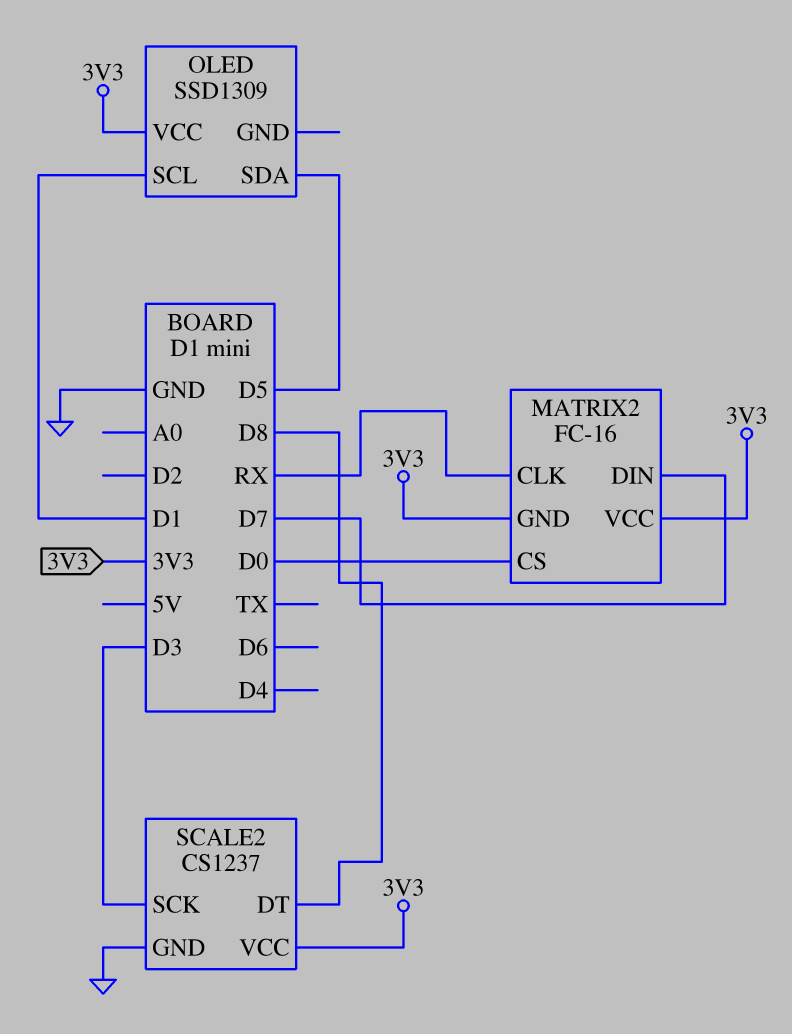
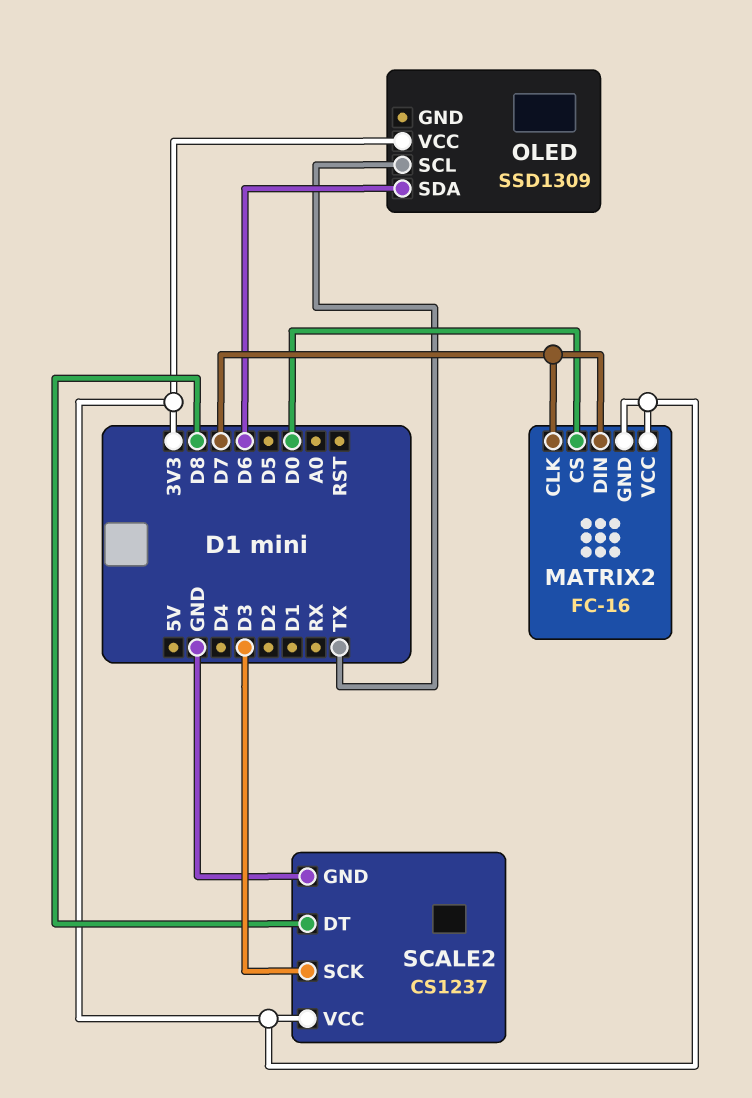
MATRIX2 pin CLK: RX -> D7
OLED pin SCL: D1 -> TX
OLED pin SDA: D5 -> D6

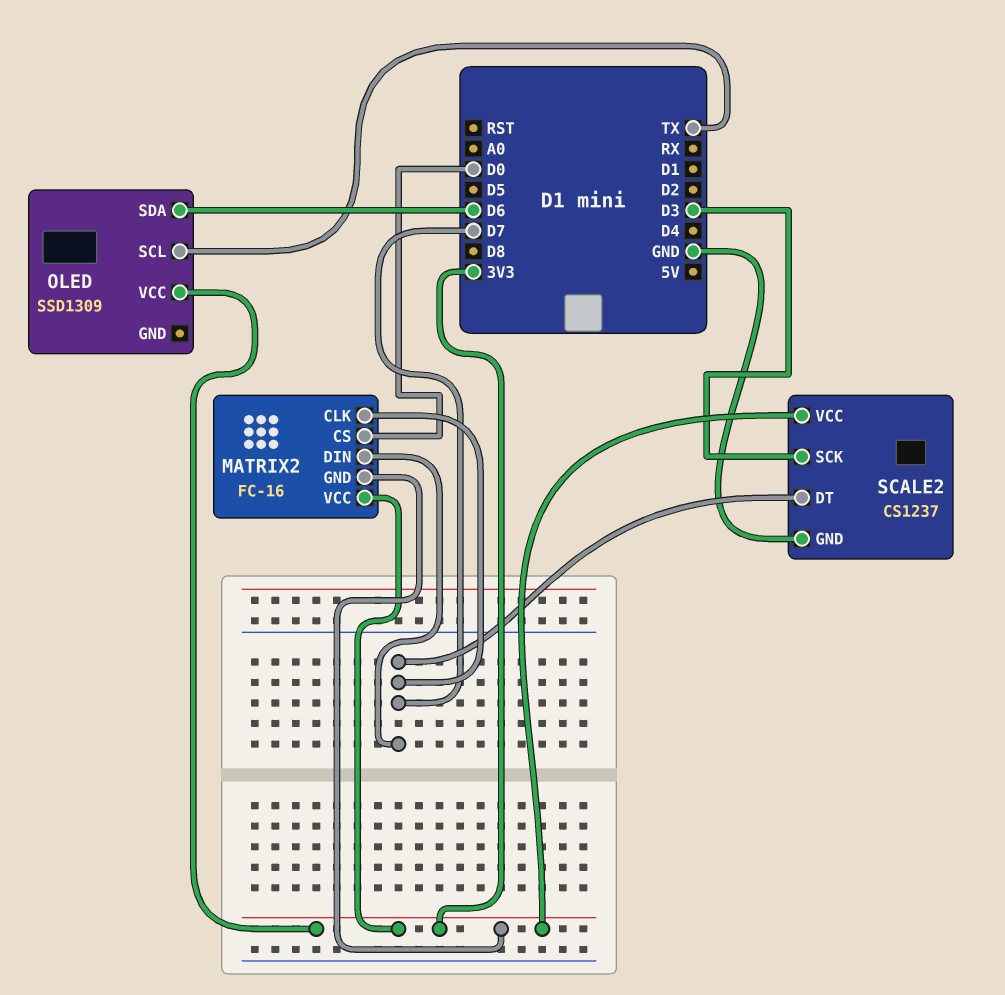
SCALE2 pin DT: D8 -> D7

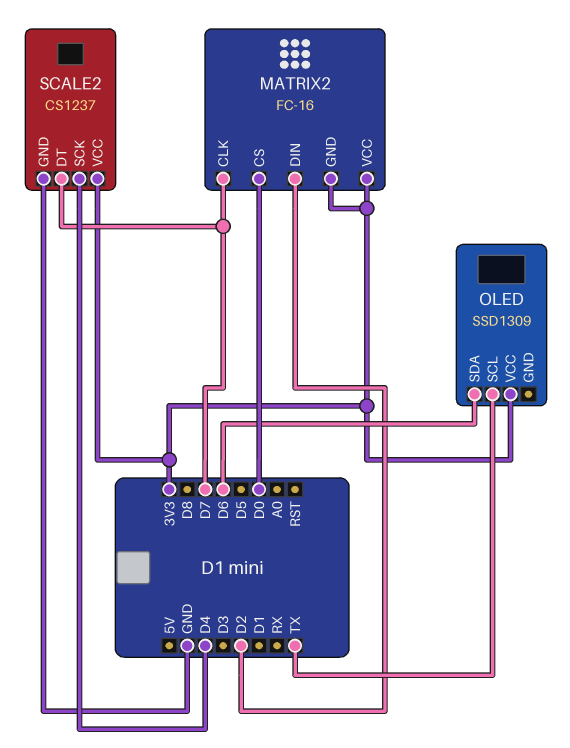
MATRIX2 pin DIN: D7 -> D2
SCALE2 pin SCK: D3 -> D4

